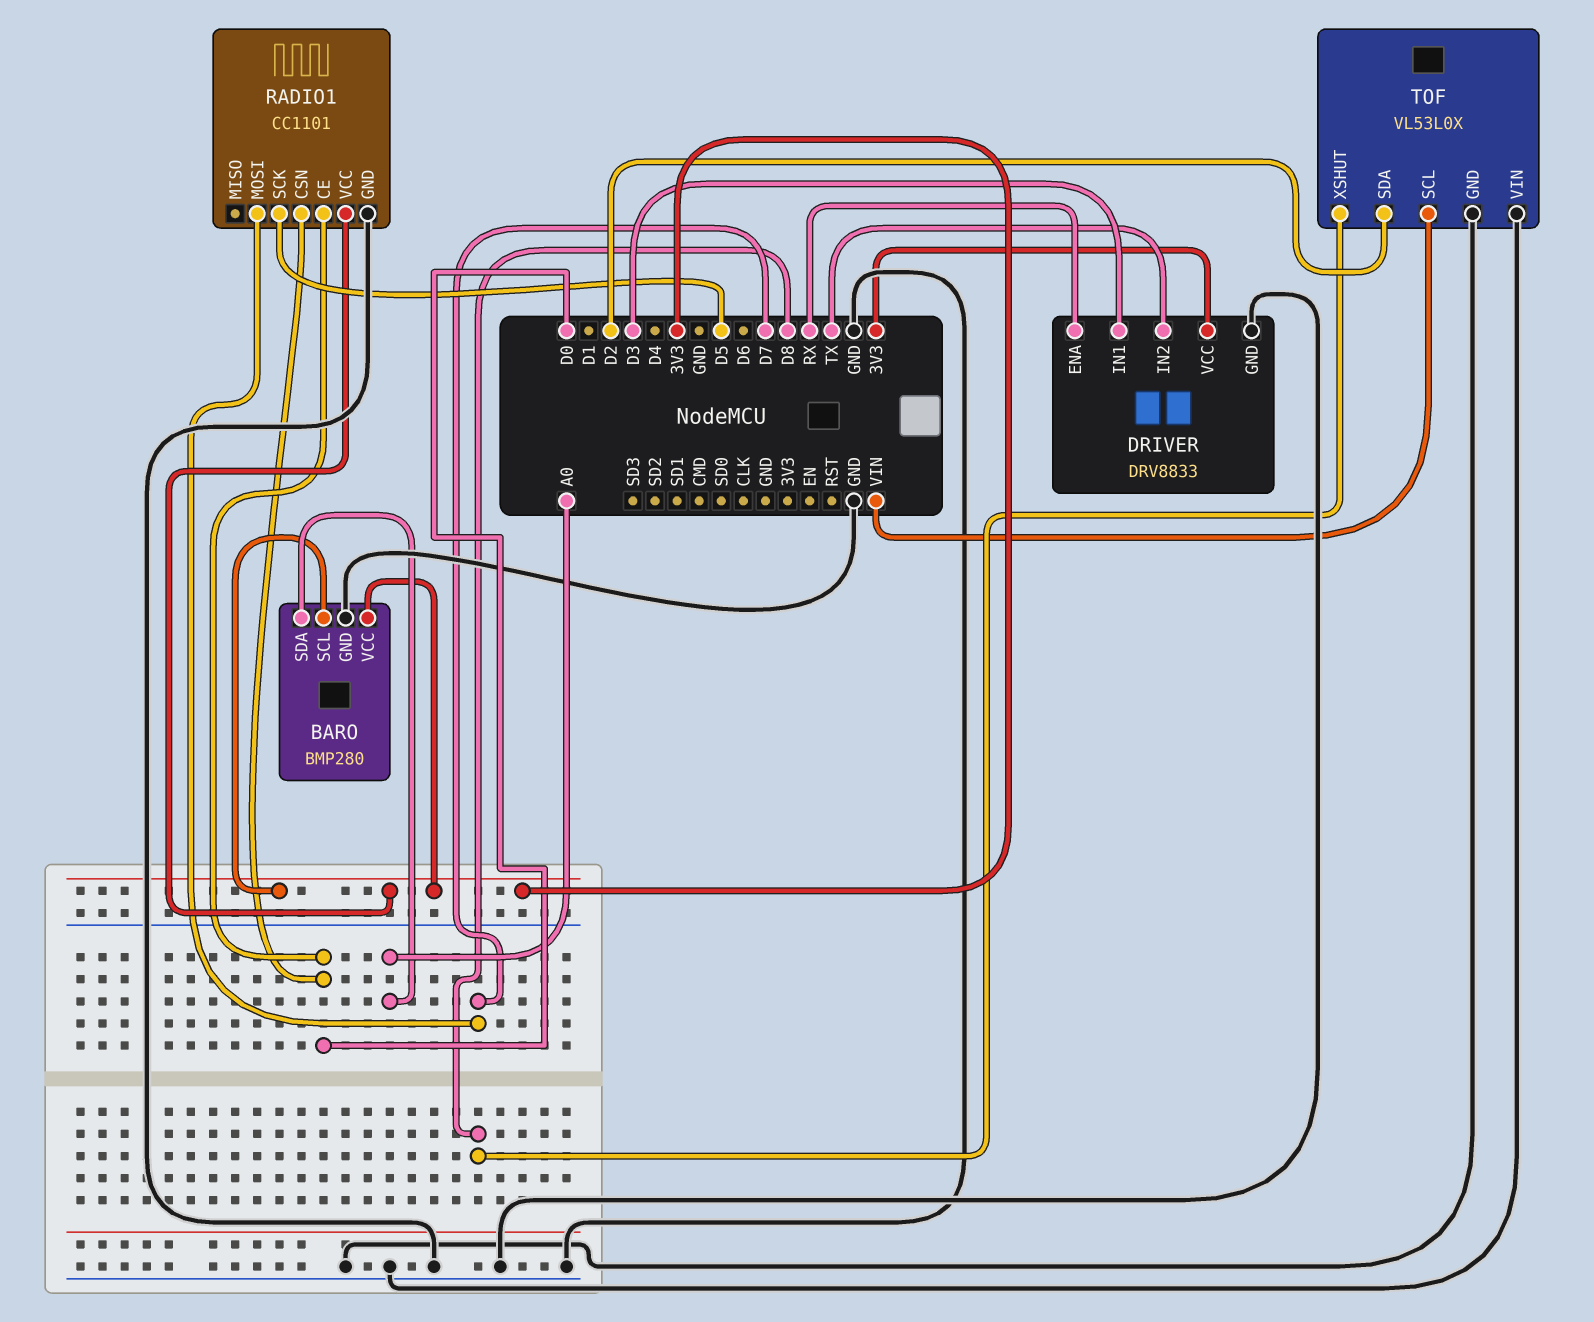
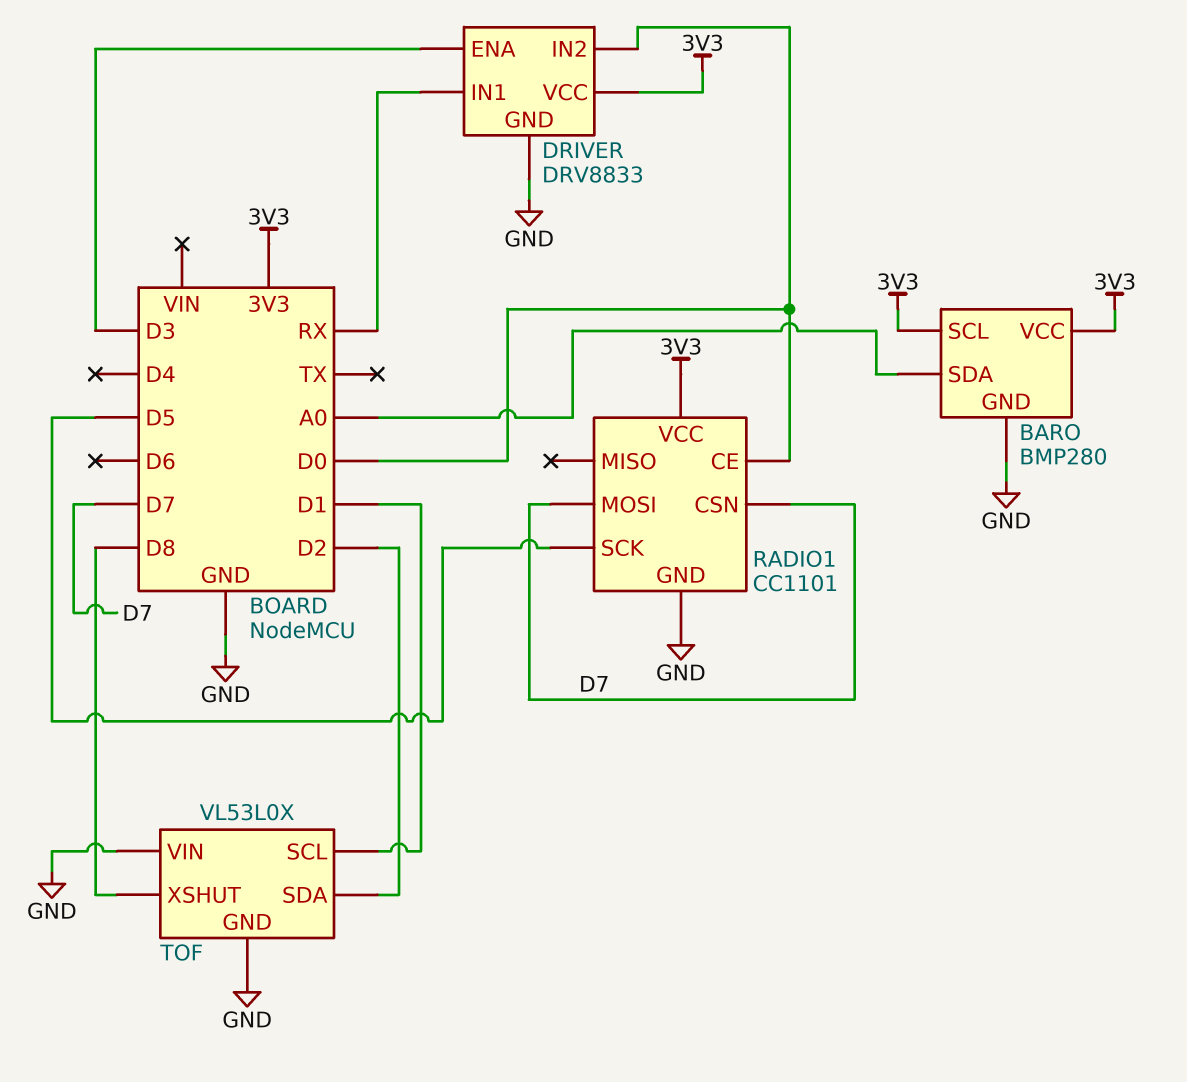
DRIVER pin ENA: RX -> D3
DRIVER pin IN1: D3 -> RX
DRIVER pin IN2: TX -> D0
RADIO1 pin CSN: D0 -> D7
TOF pin SCL: VIN -> D1

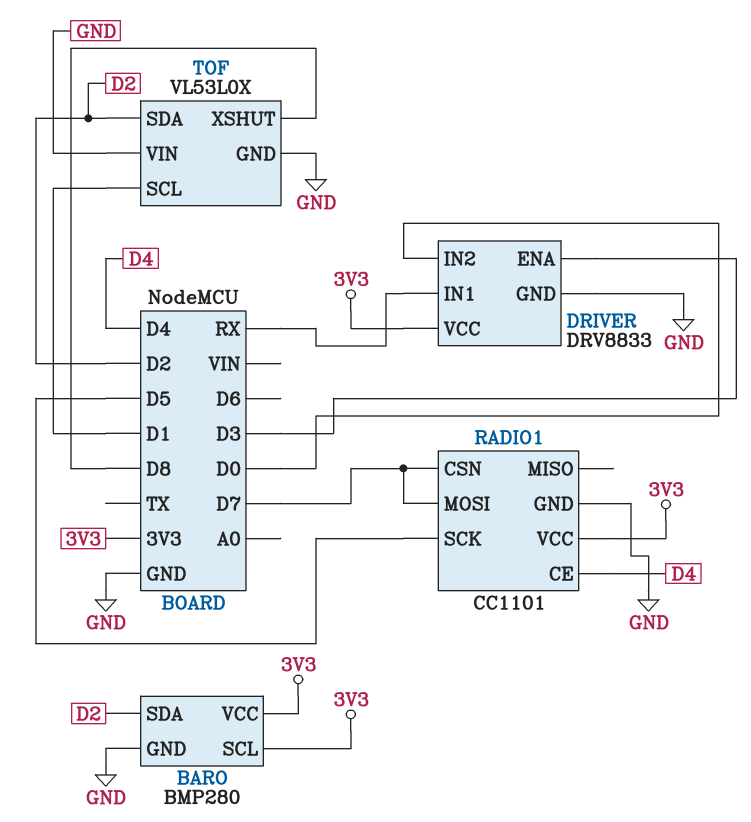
BARO pin SDA: A0 -> D2
RADIO1 pin CE: D0 -> D4

